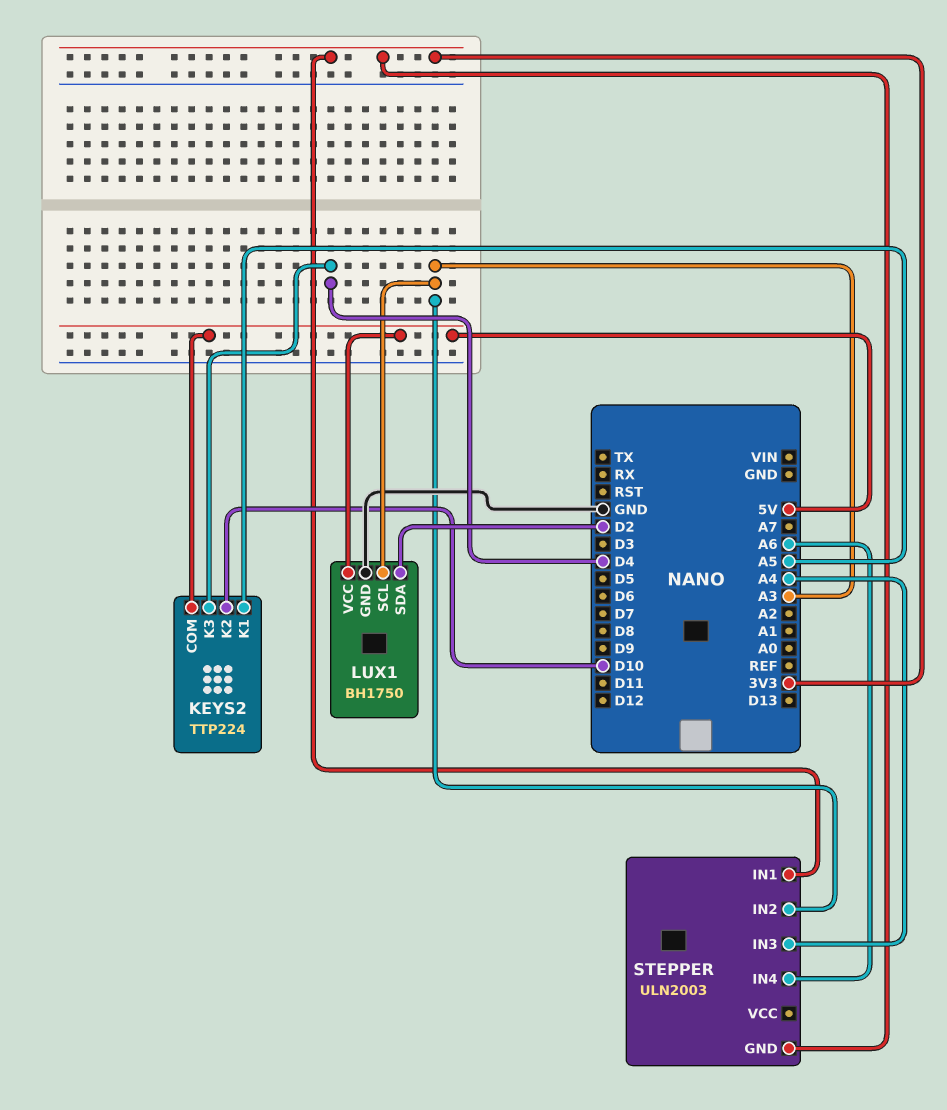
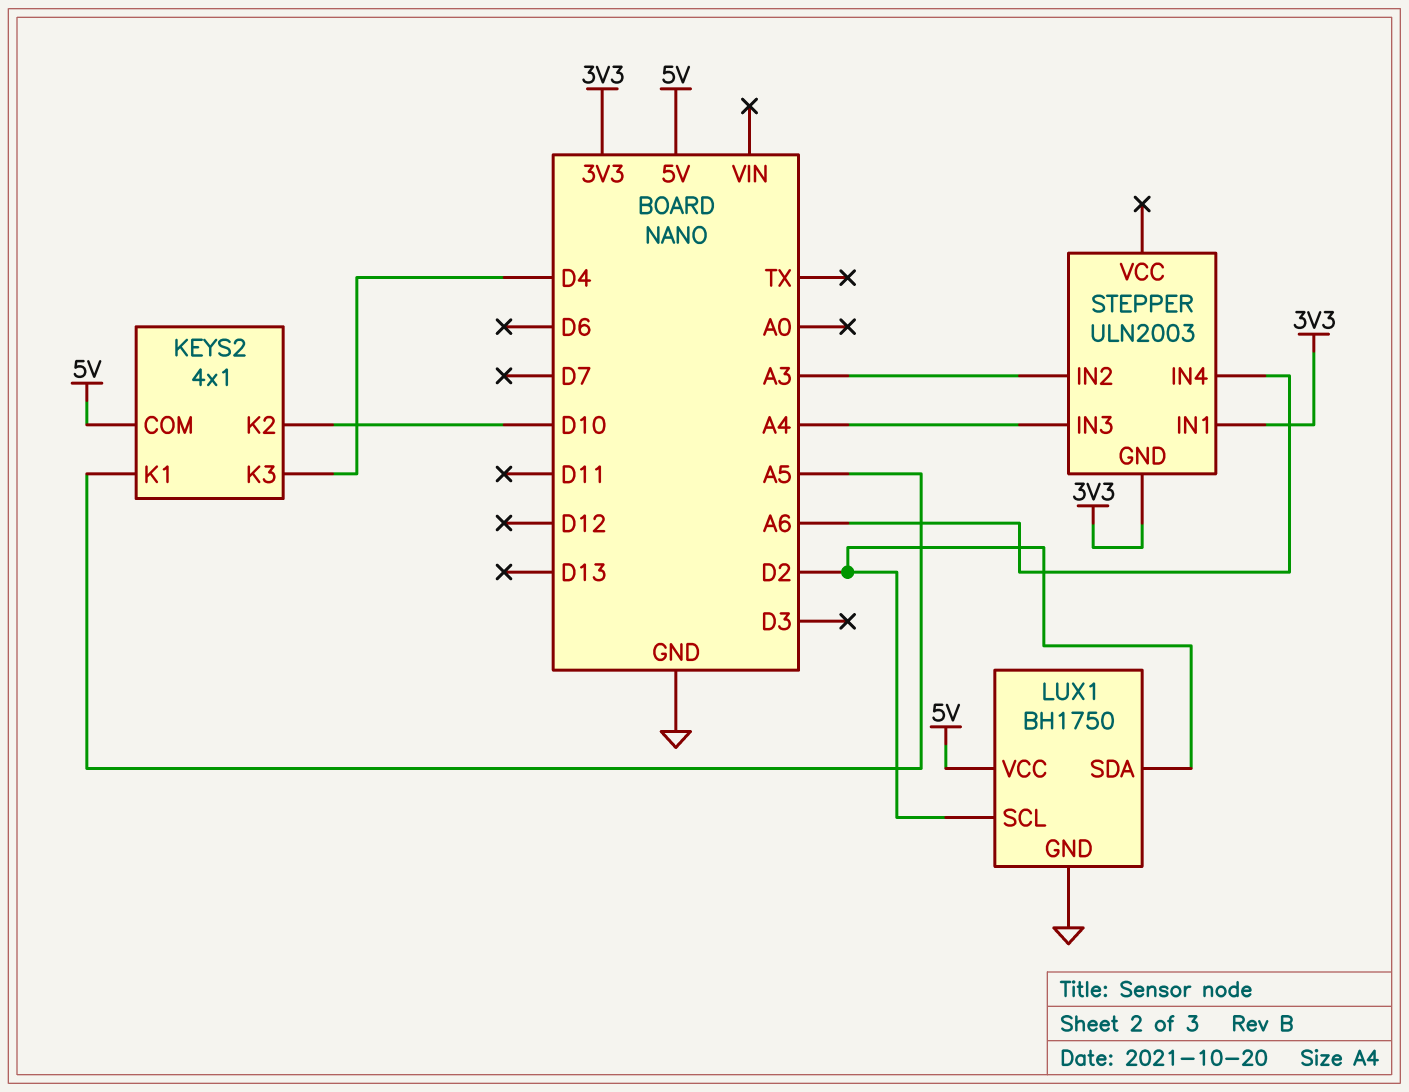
KEYS2: TTP224 -> 4x1
LUX1 pin SCL: A3 -> D2

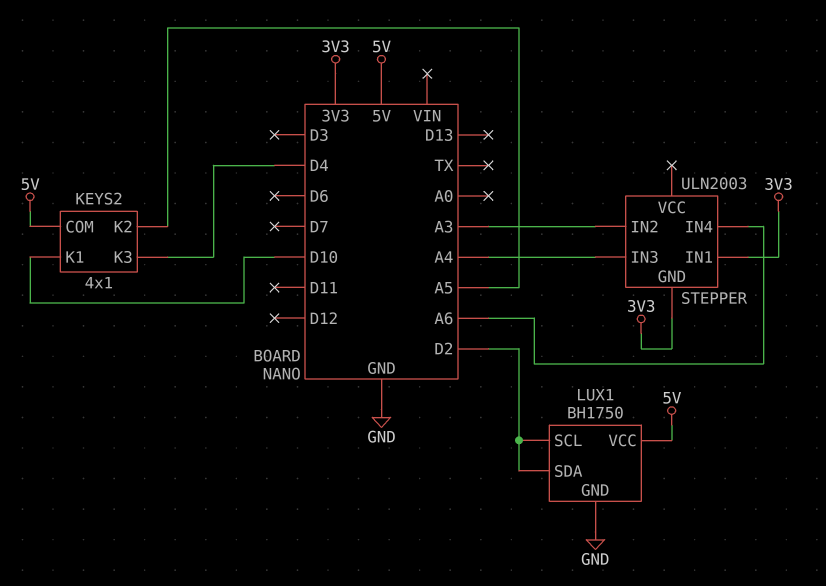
KEYS2 pin K1: A5 -> D10
KEYS2 pin K2: D10 -> A5

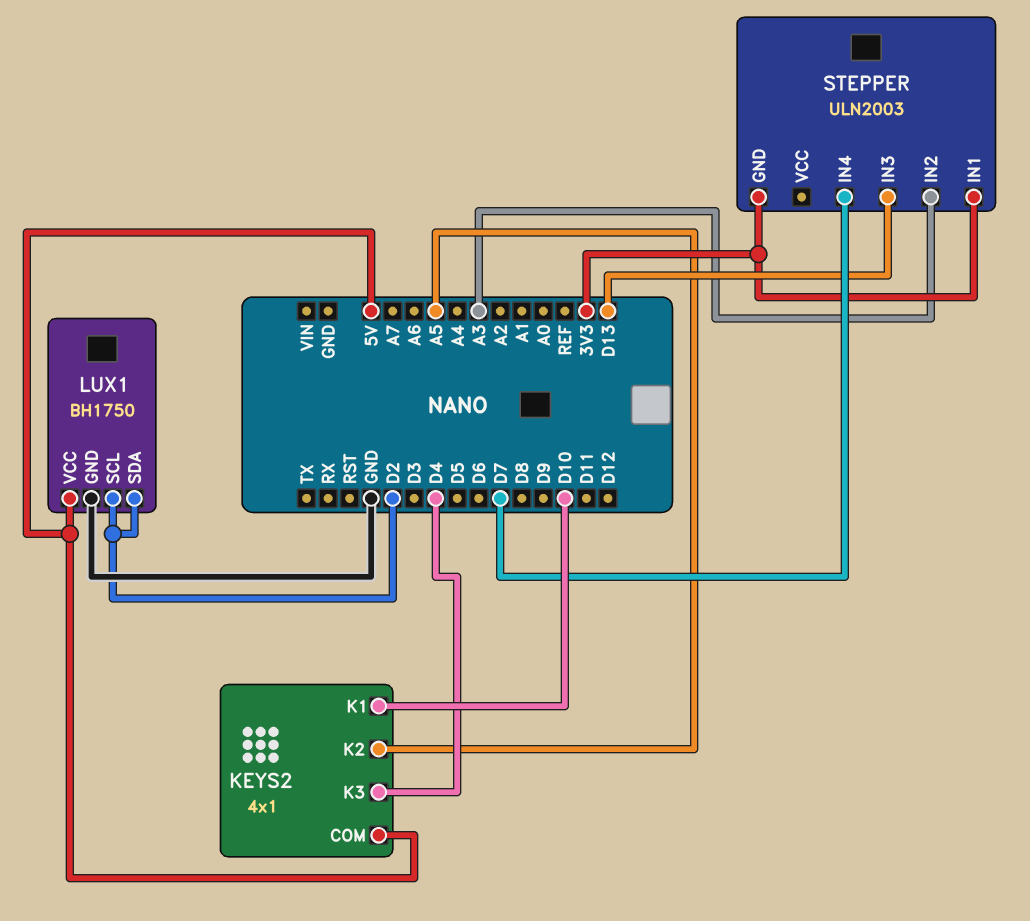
STEPPER pin IN3: A4 -> D13
STEPPER pin IN4: A6 -> D7

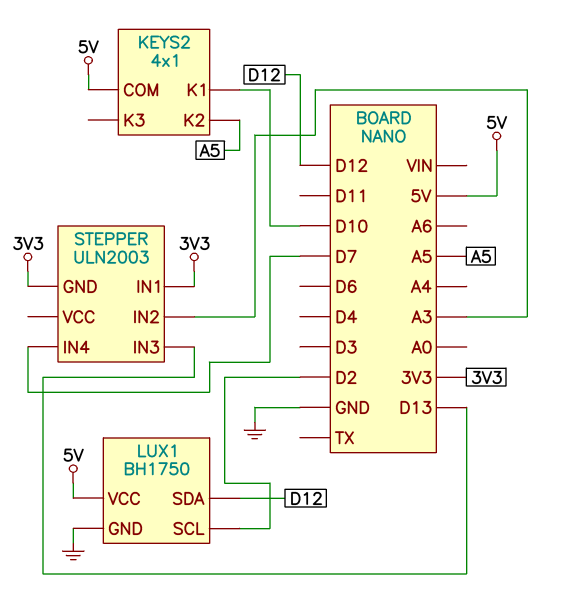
KEYS2 pin K3: D4 -> none
LUX1 pin SDA: D2 -> D12

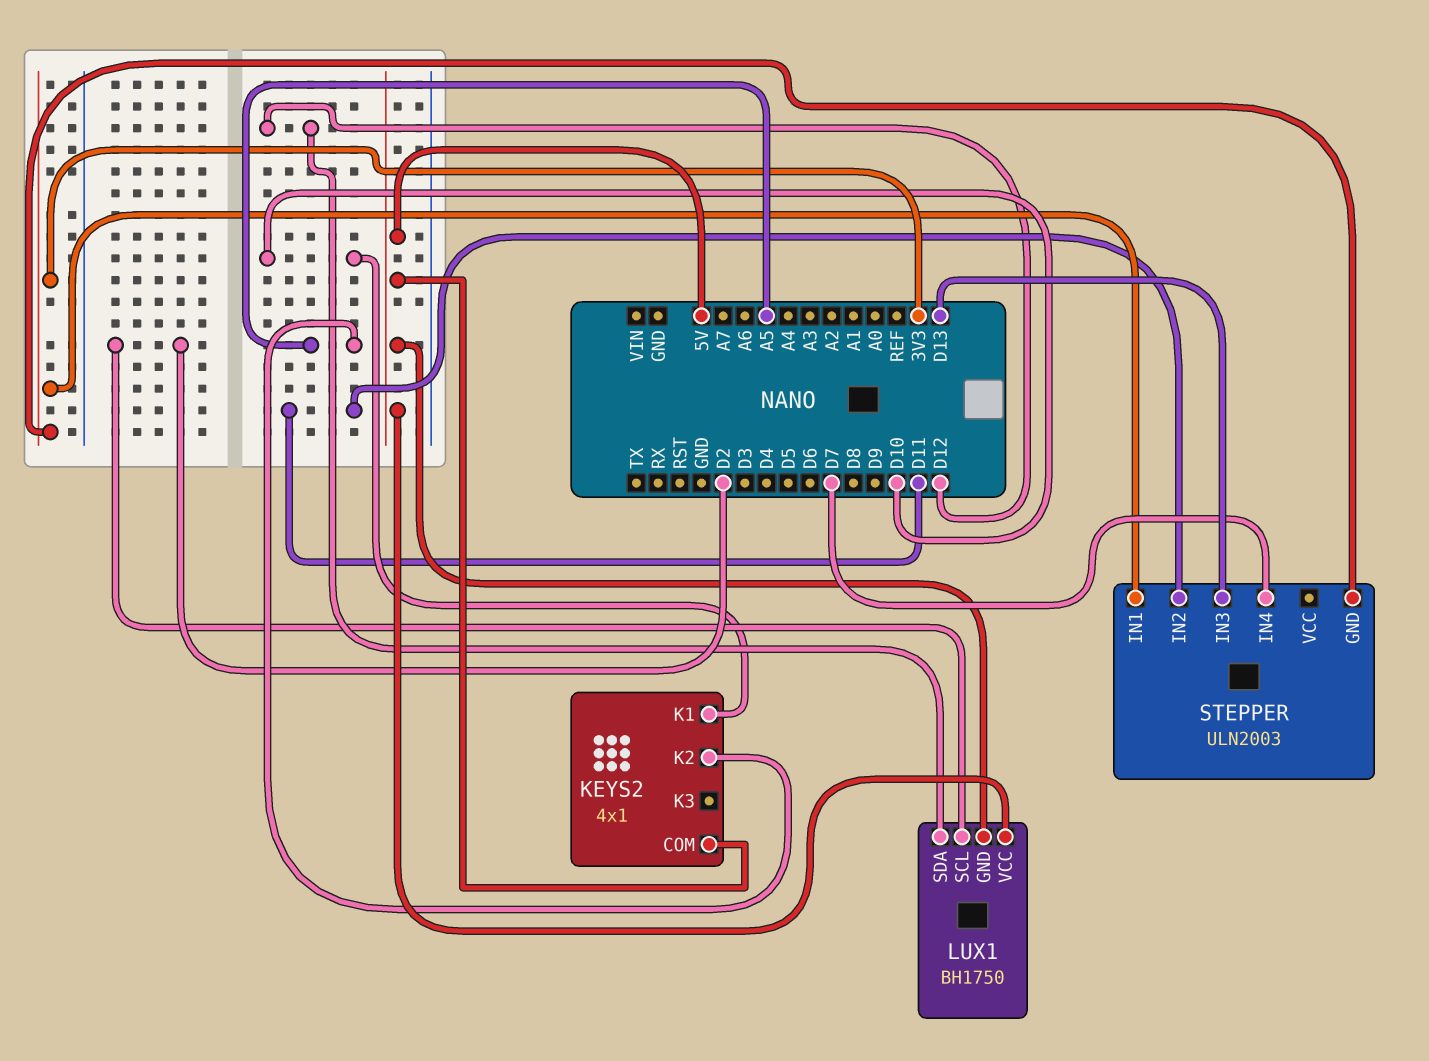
LUX1 pin GND: GND -> 5V
STEPPER pin IN2: A3 -> D11

